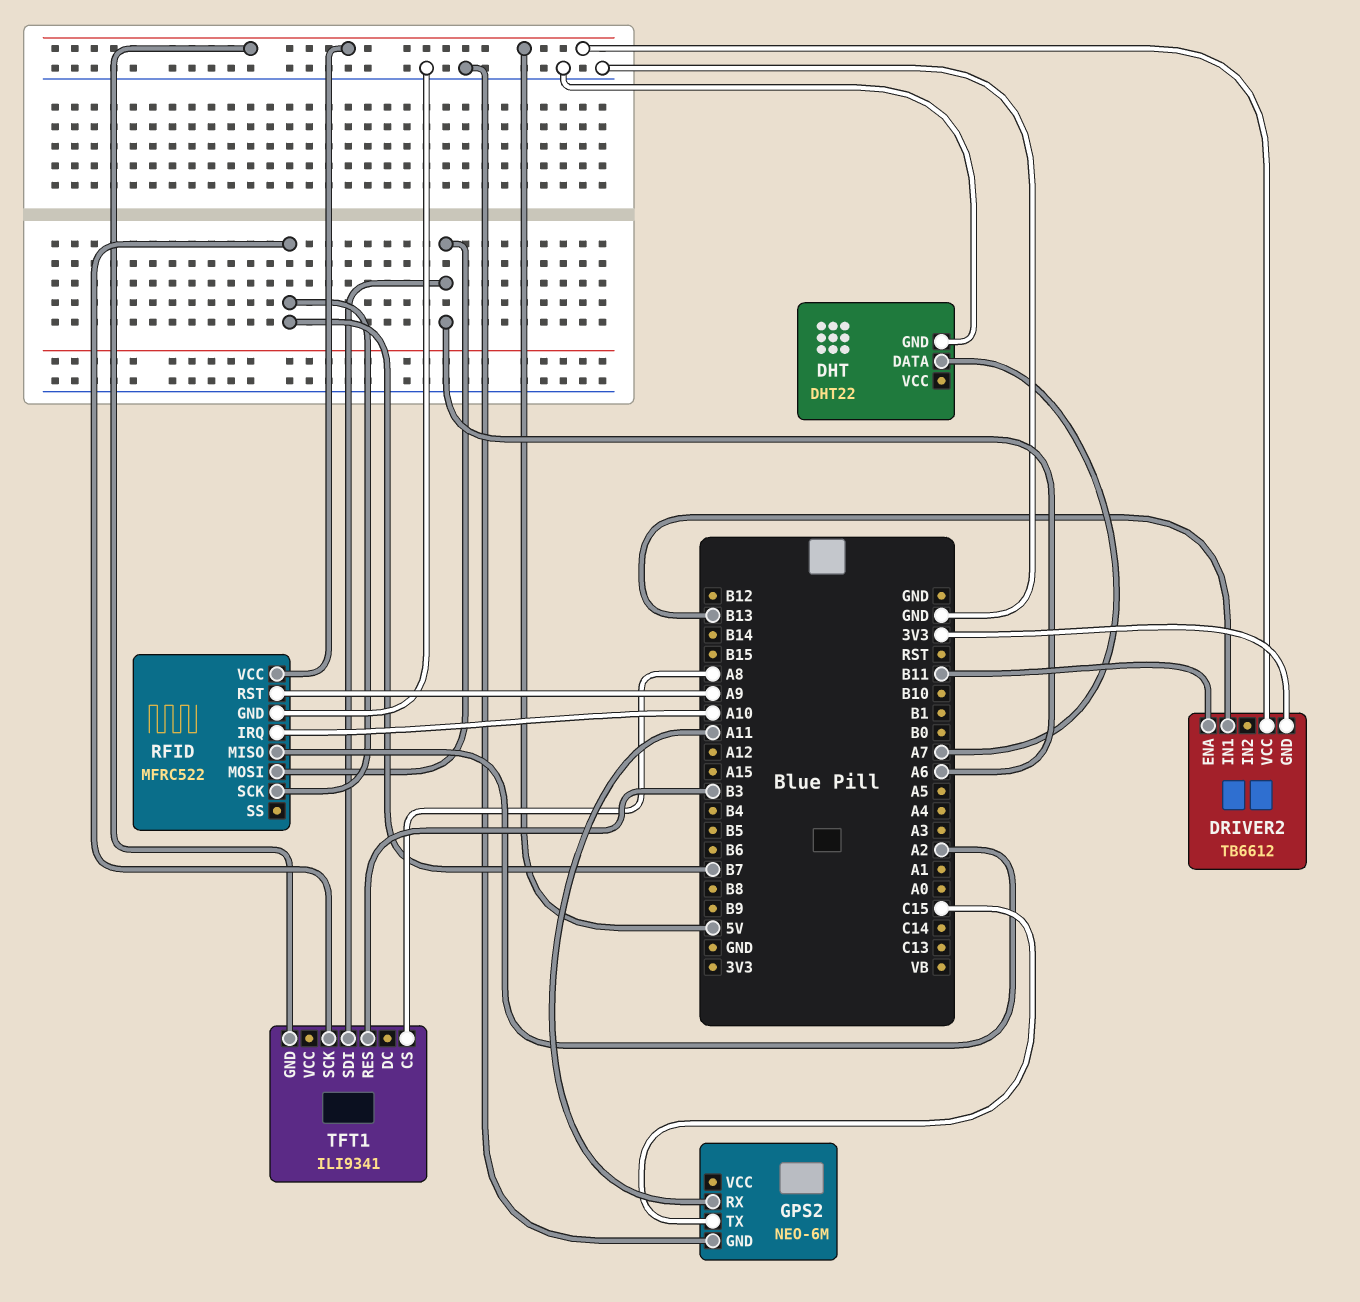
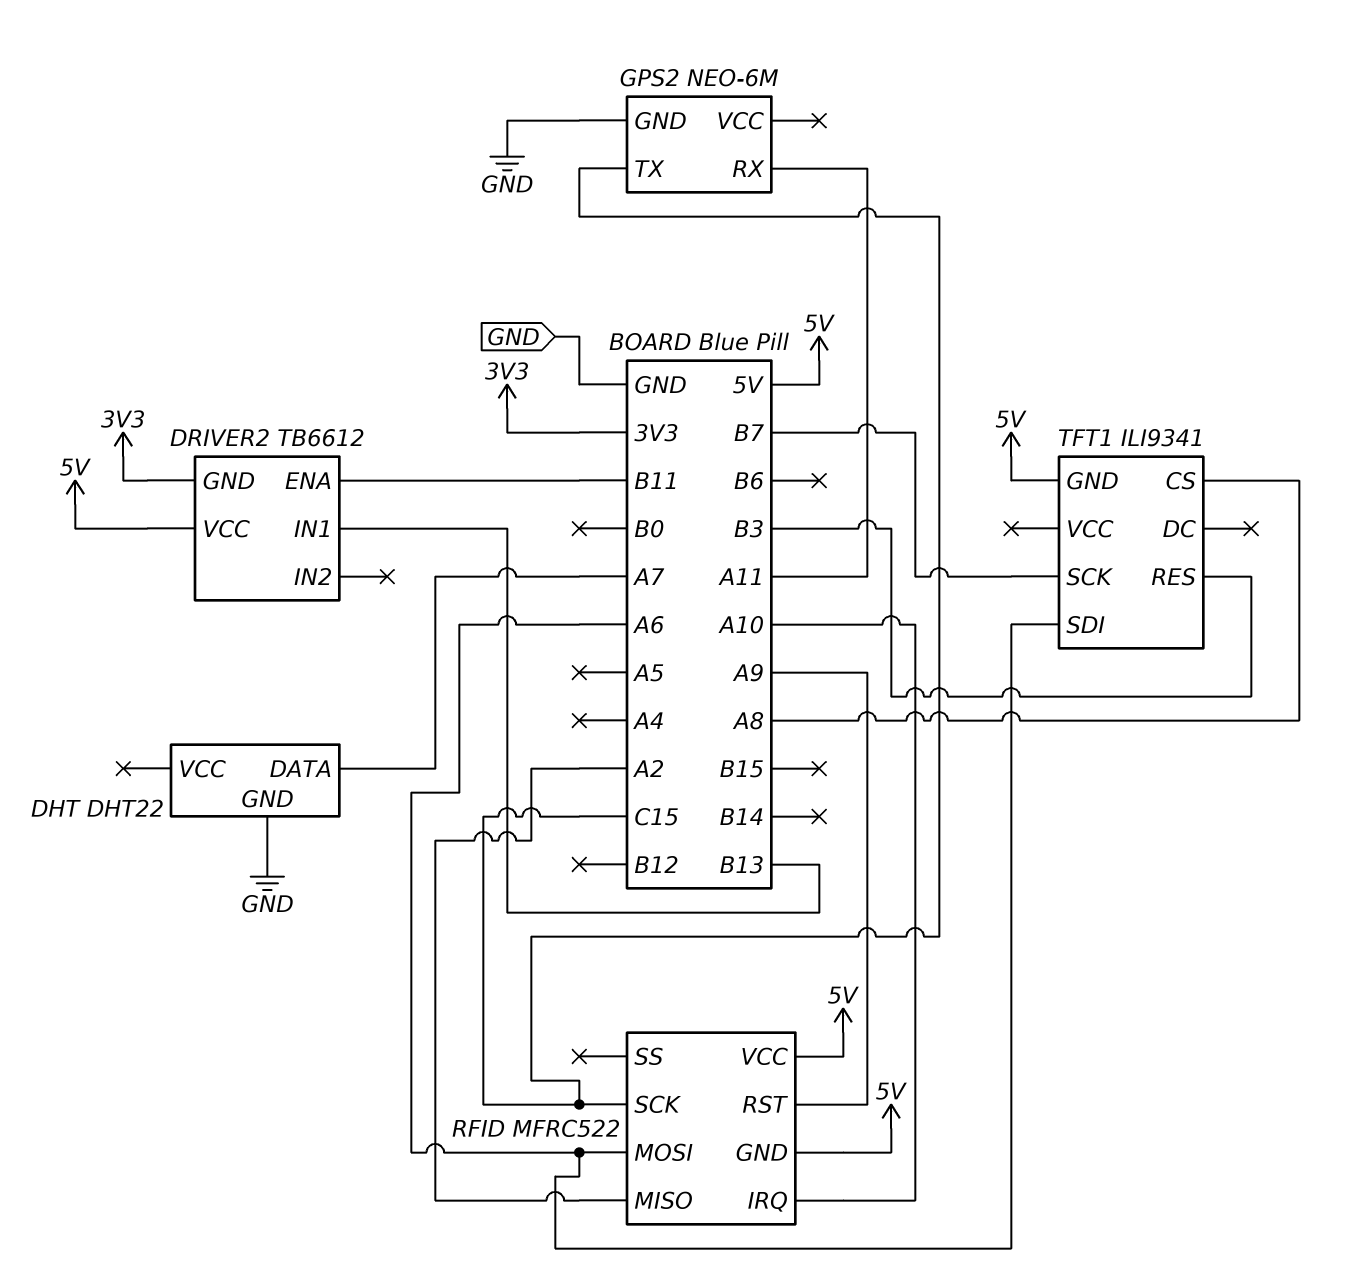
RFID pin GND: GND -> 5V
RFID pin SCK: B7 -> C15

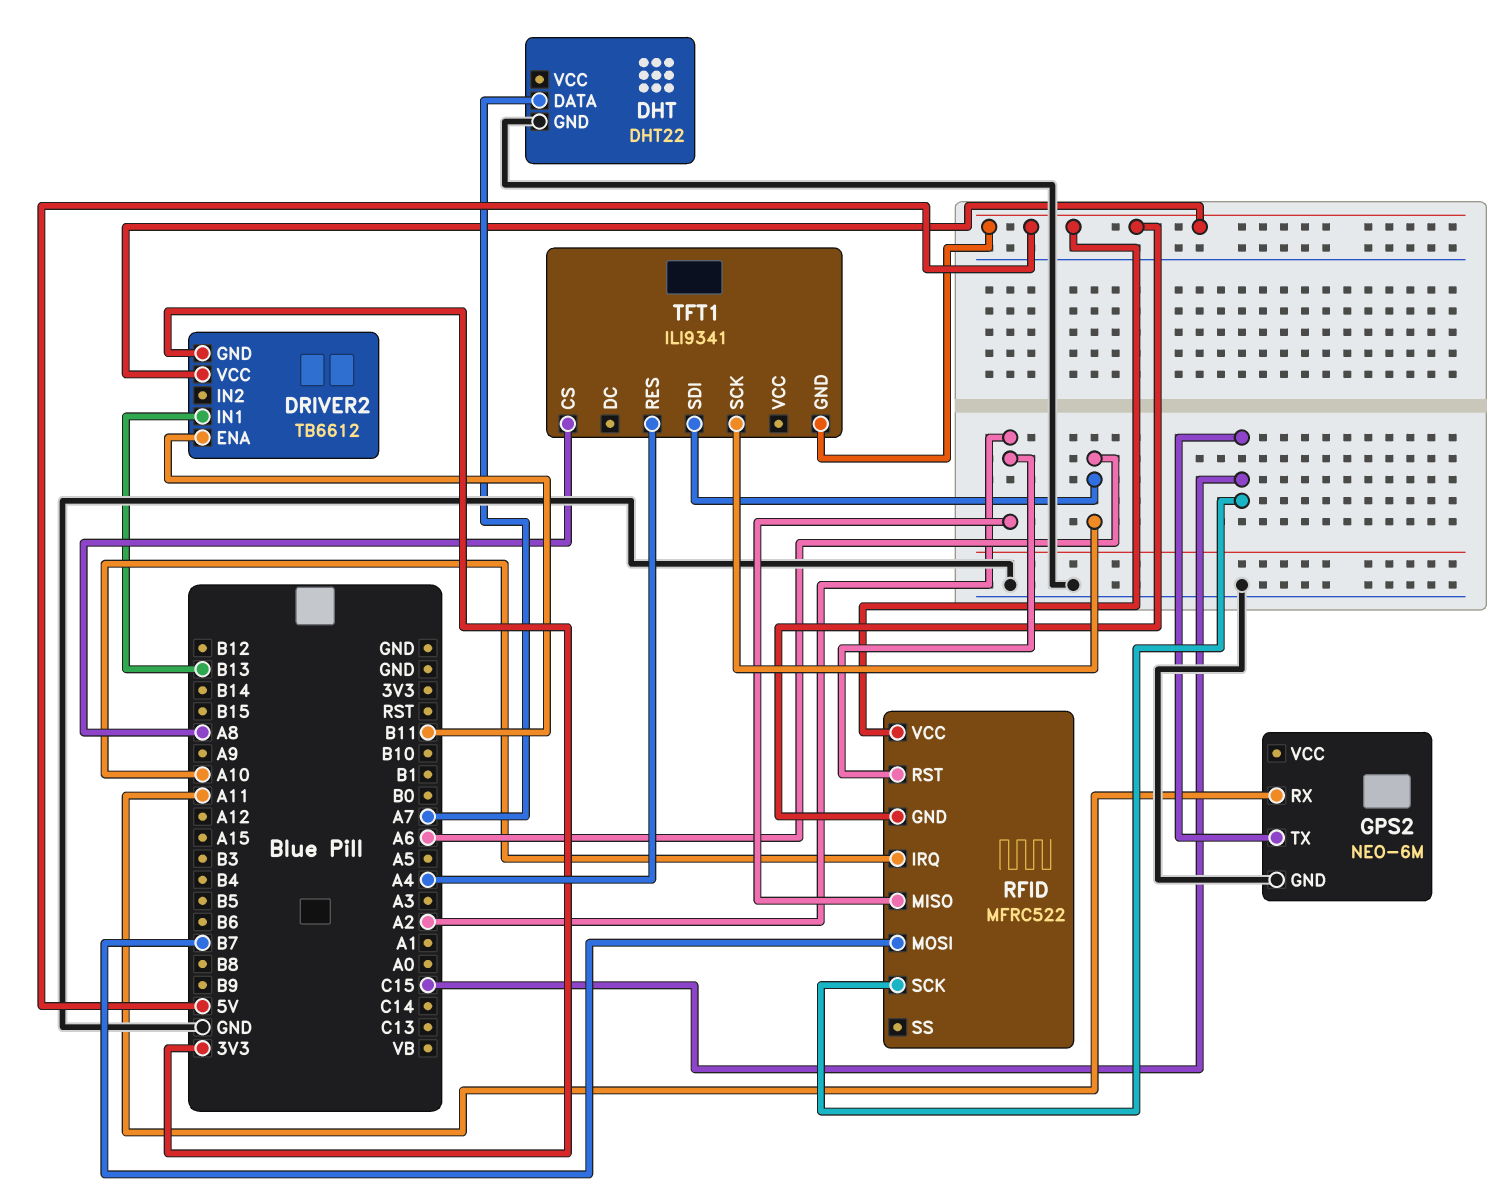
RFID pin MOSI: A6 -> B7
RFID pin RST: A9 -> A2
TFT1 pin RES: B3 -> A4
TFT1 pin SCK: B7 -> A6

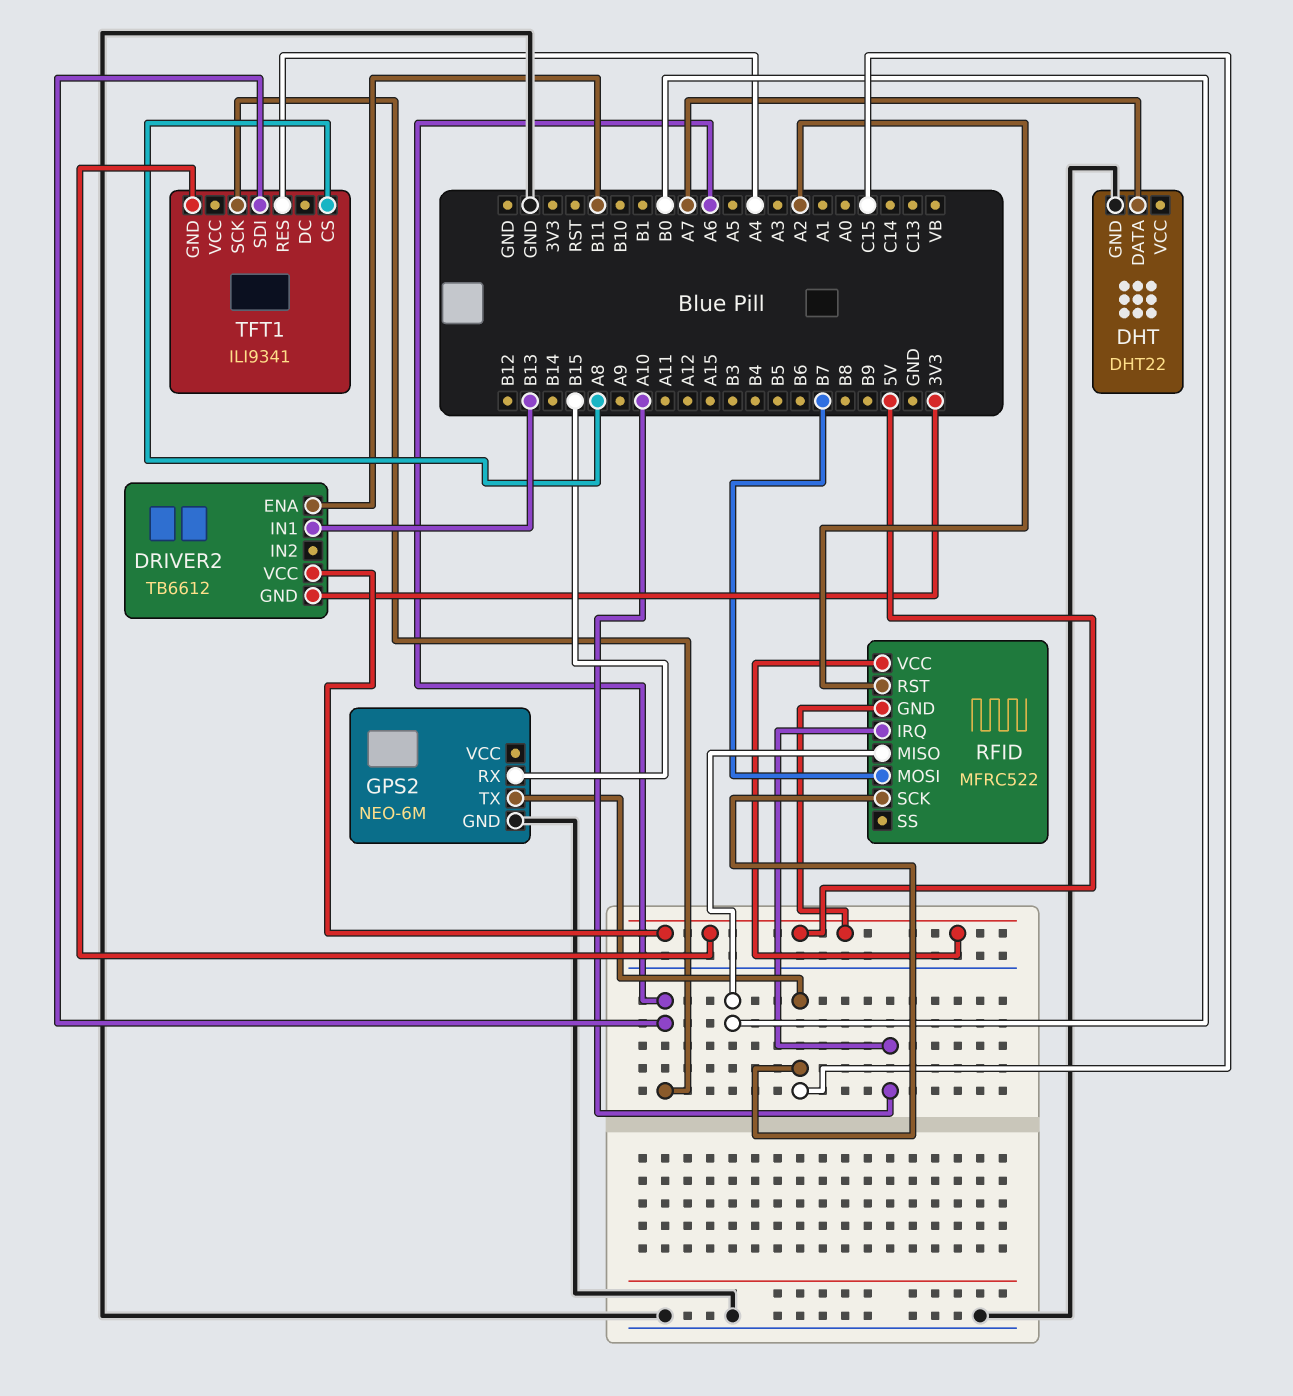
GPS2 pin RX: A11 -> B15
RFID pin MISO: A2 -> B0

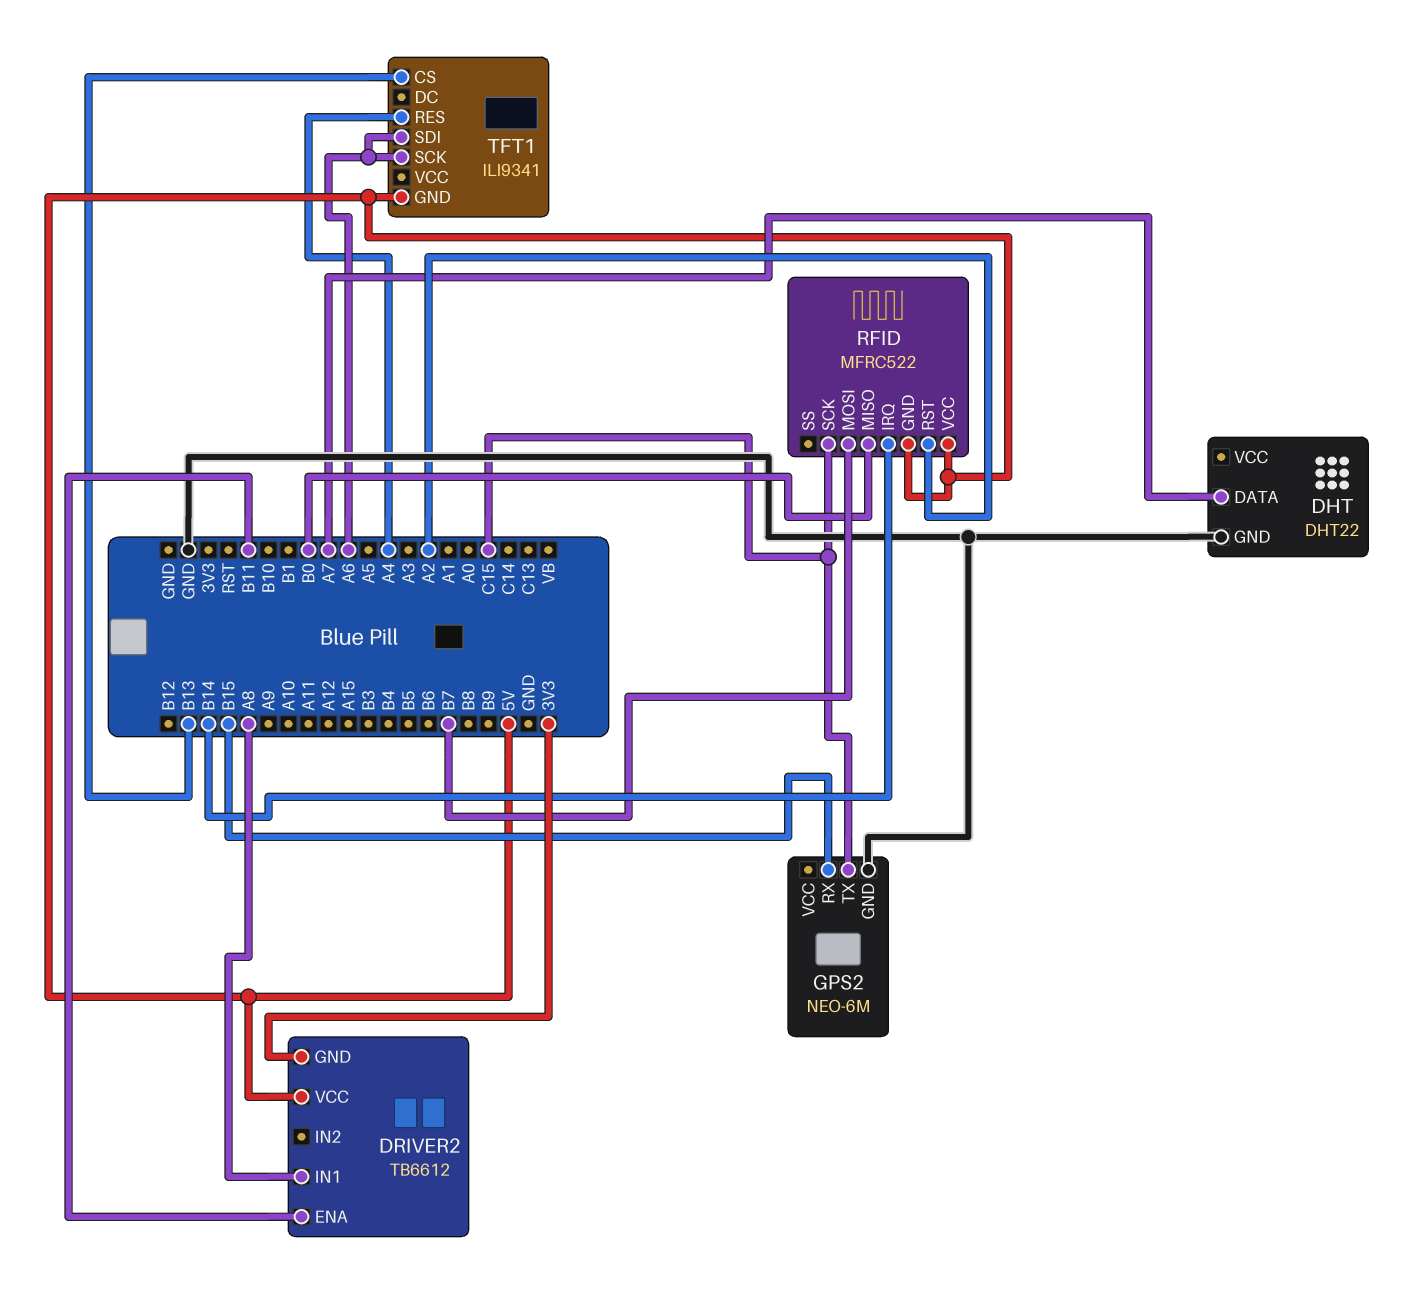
DRIVER2 pin IN1: B13 -> A8
RFID pin IRQ: A10 -> B14
TFT1 pin CS: A8 -> B13

